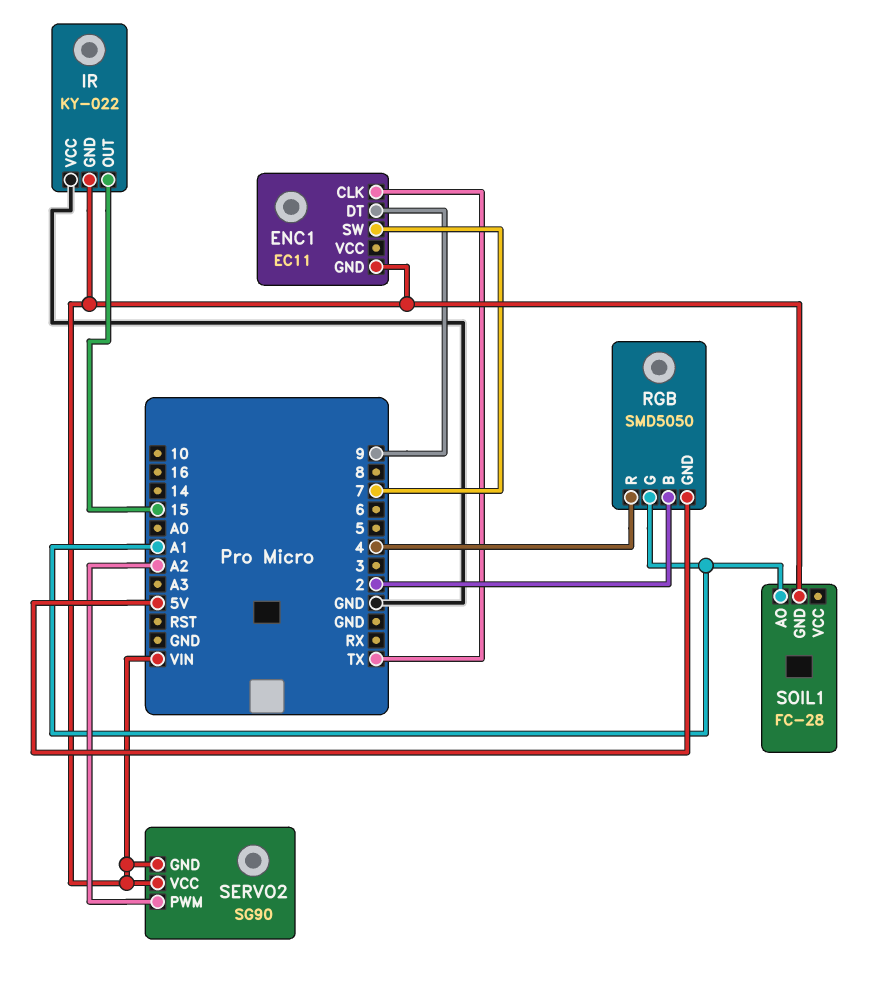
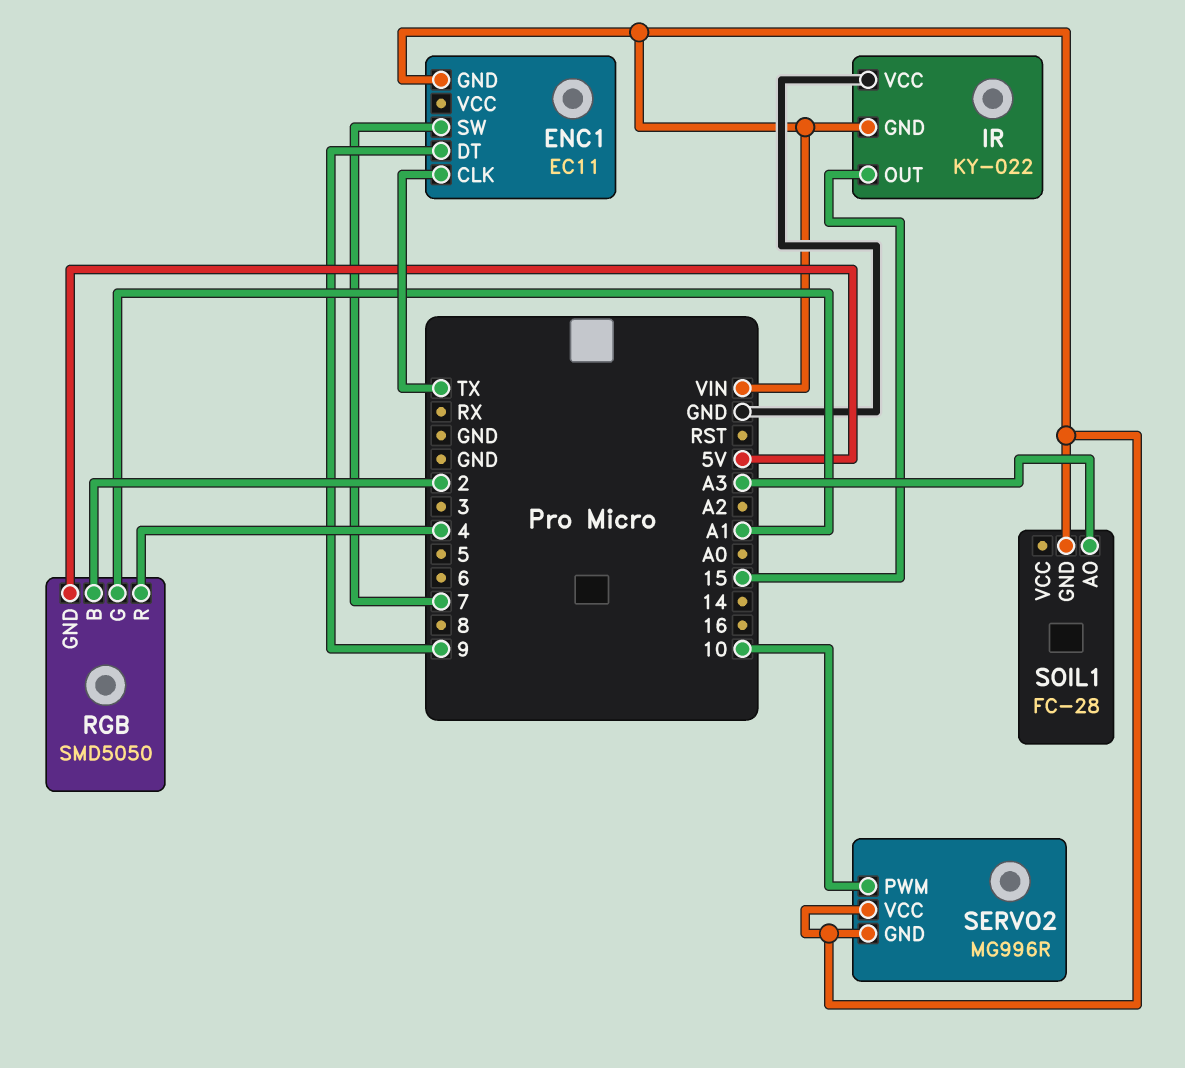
SERVO2: SG90 -> MG996R
SERVO2 pin PWM: A2 -> 10
SOIL1 pin AO: A1 -> A3

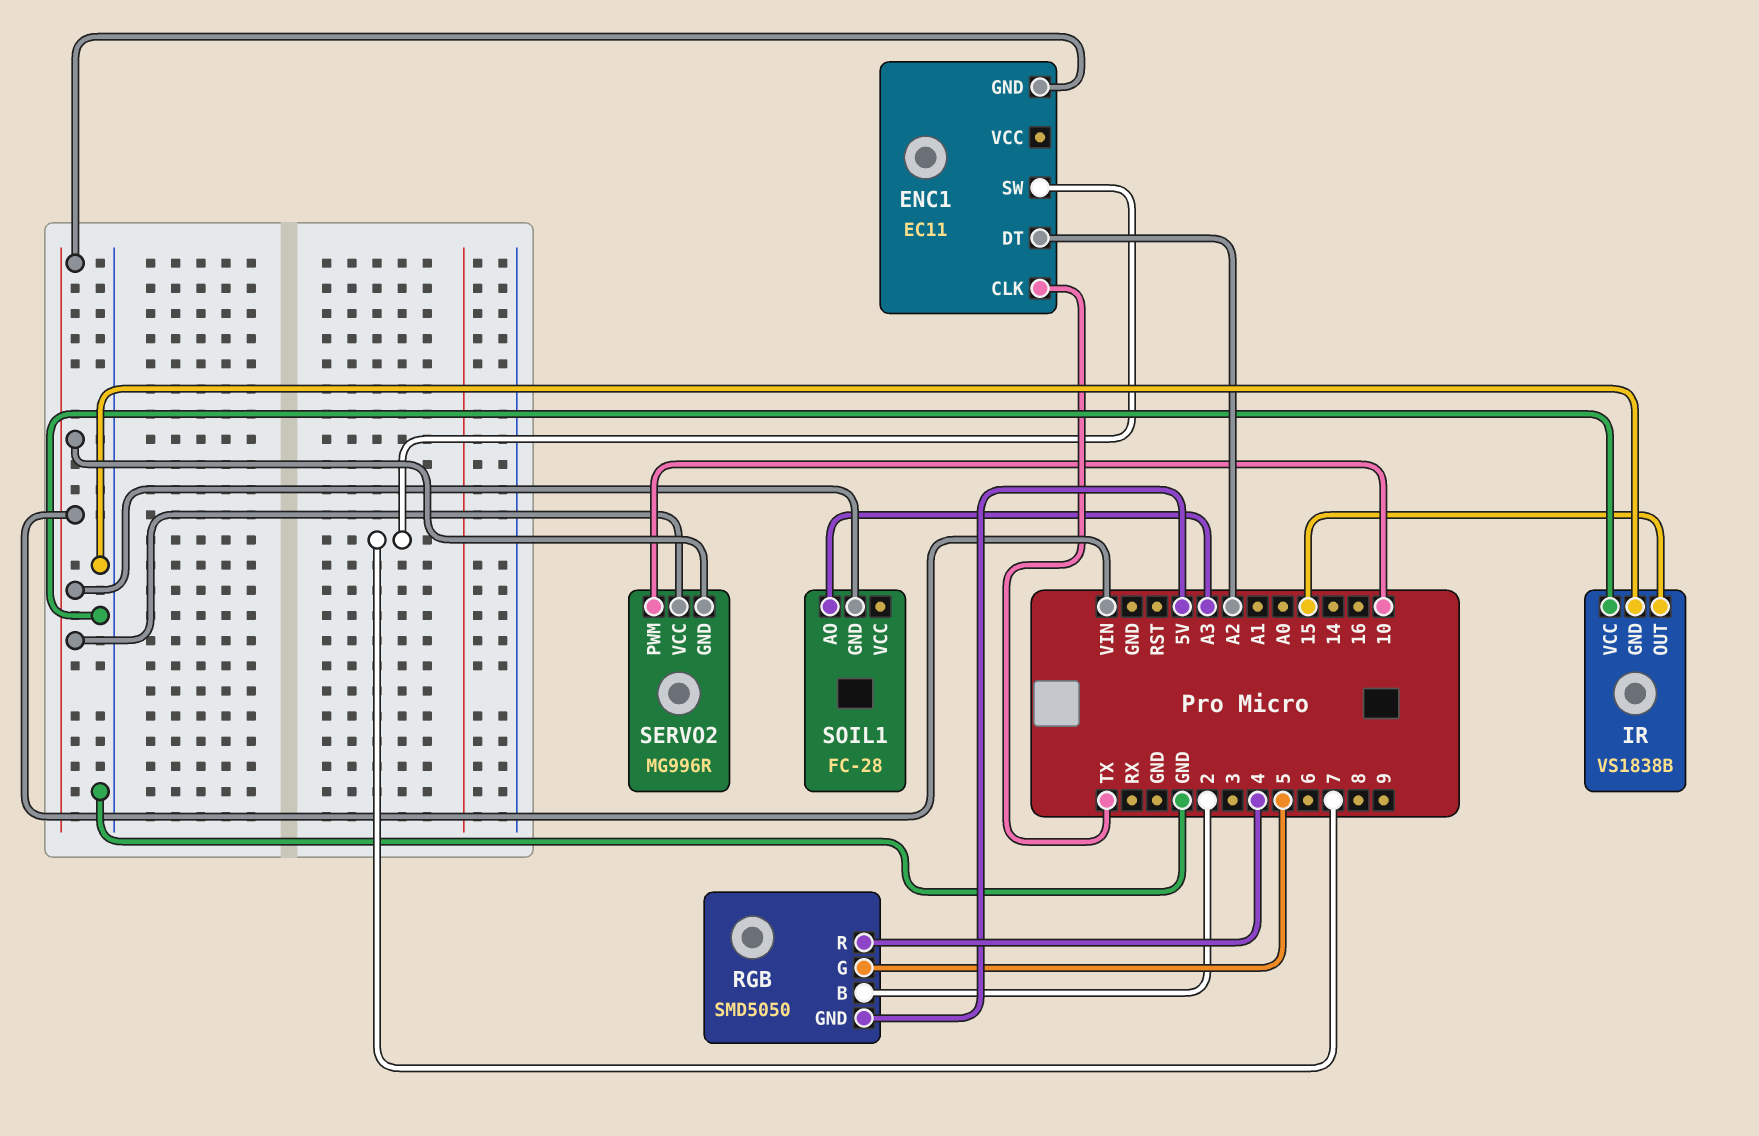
ENC1 pin DT: 9 -> A2
IR: KY-022 -> VS1838B
IR pin GND: VIN -> GND
RGB pin G: A1 -> 5

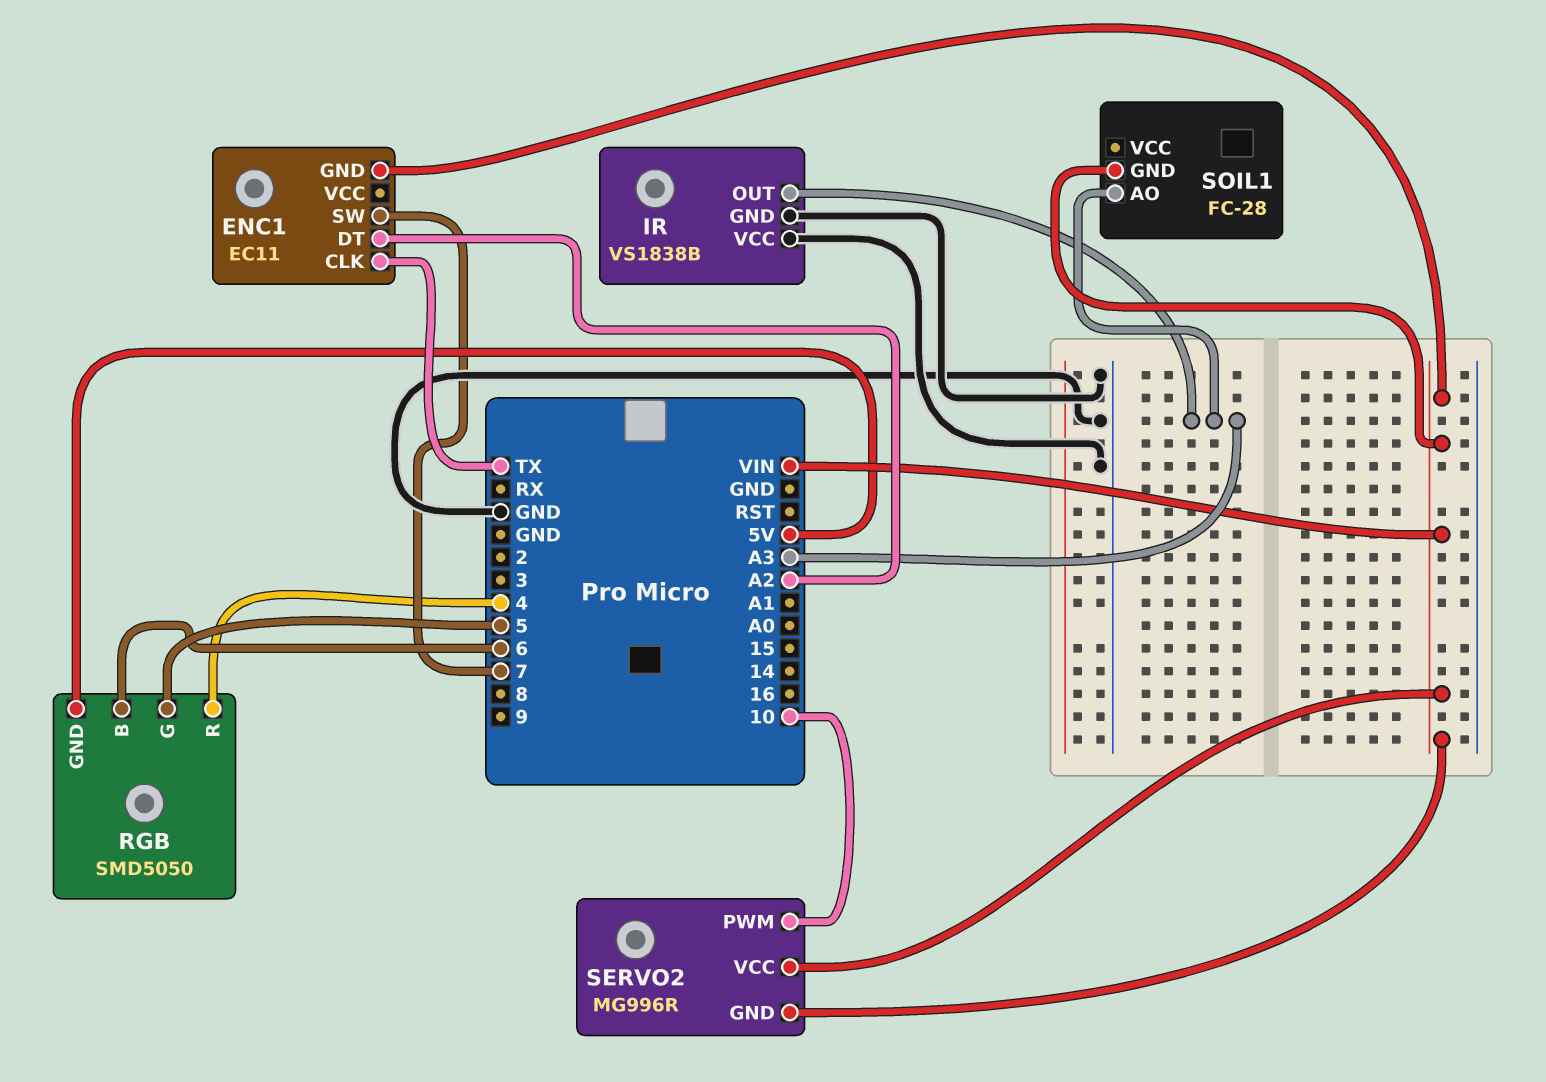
IR pin OUT: 15 -> A3
RGB pin B: 2 -> 6

